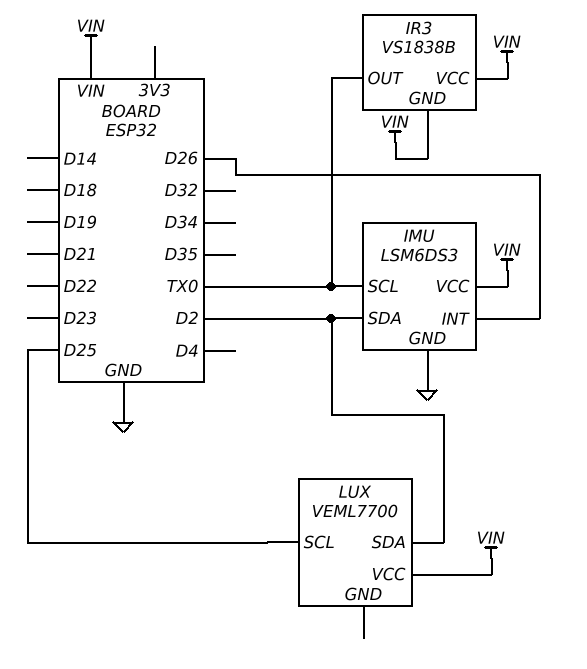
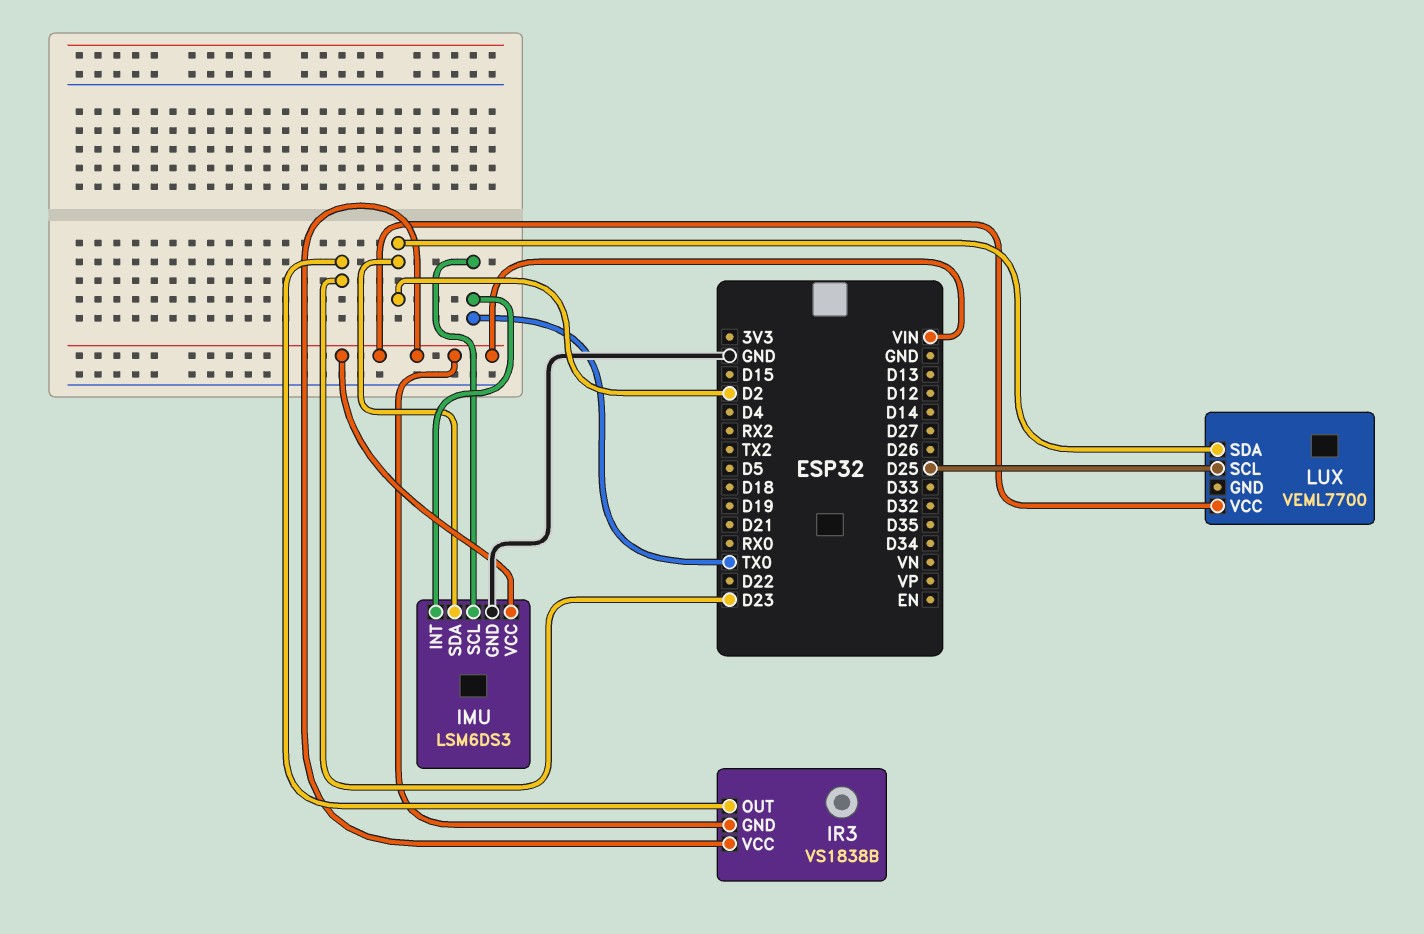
IMU pin INT: D26 -> TX0
IR3 pin OUT: TX0 -> D23

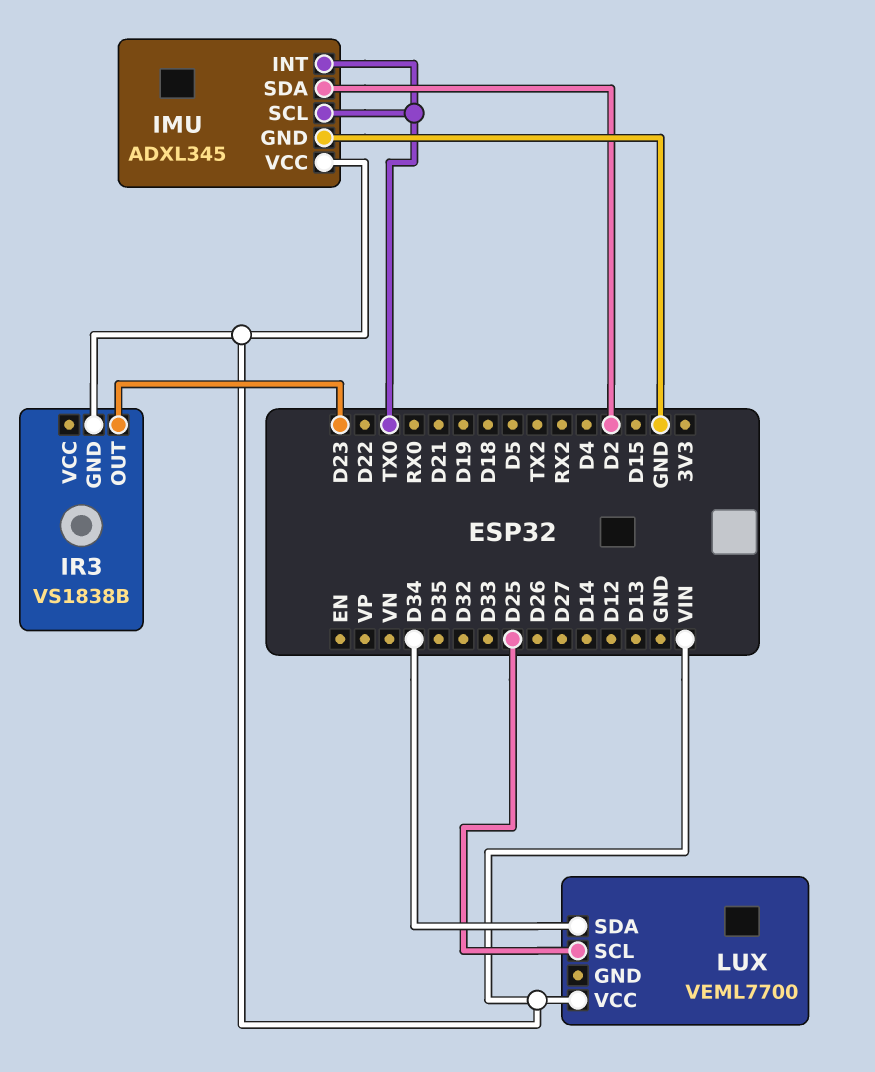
IMU: LSM6DS3 -> ADXL345
IR3 pin VCC: VIN -> none
LUX pin SDA: D2 -> D34

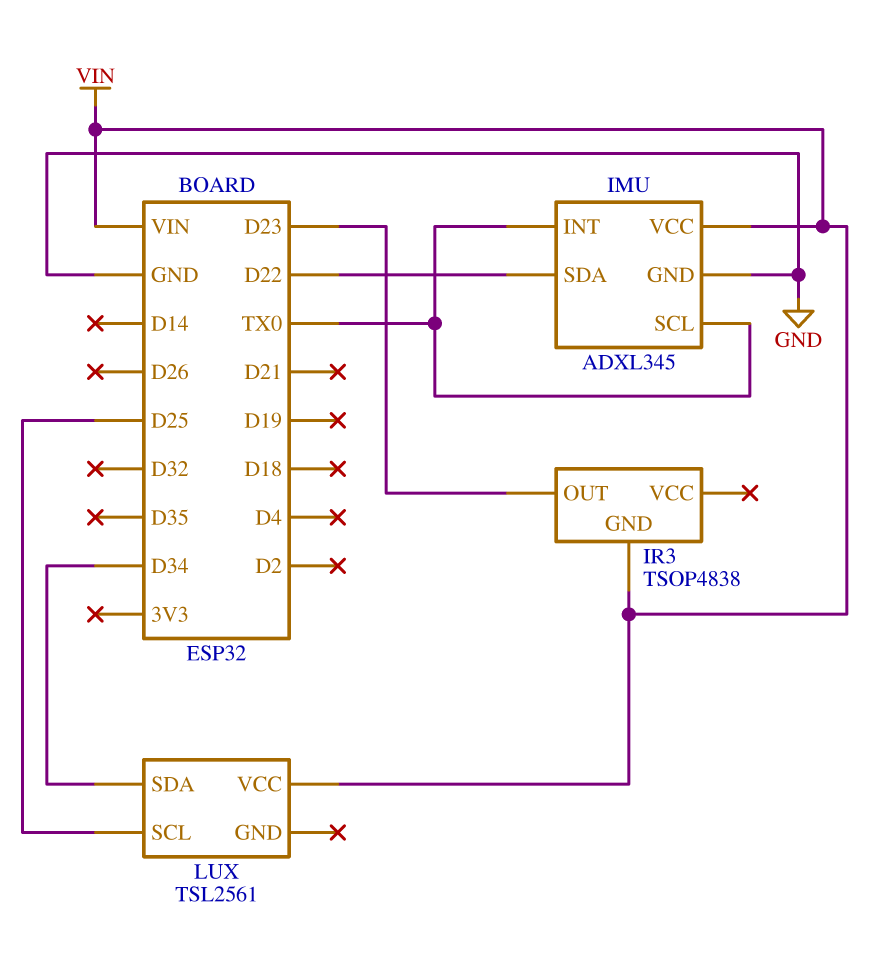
IMU pin SDA: D2 -> D22
IR3: VS1838B -> TSOP4838
LUX: VEML7700 -> TSL2561

